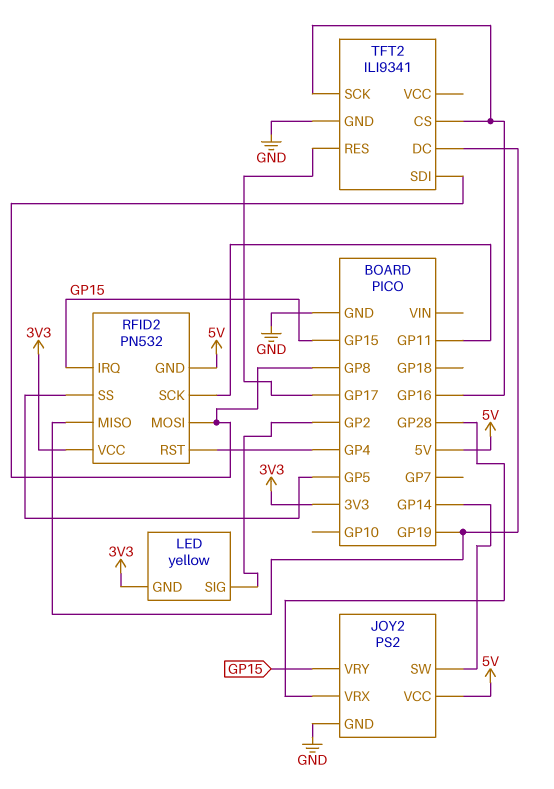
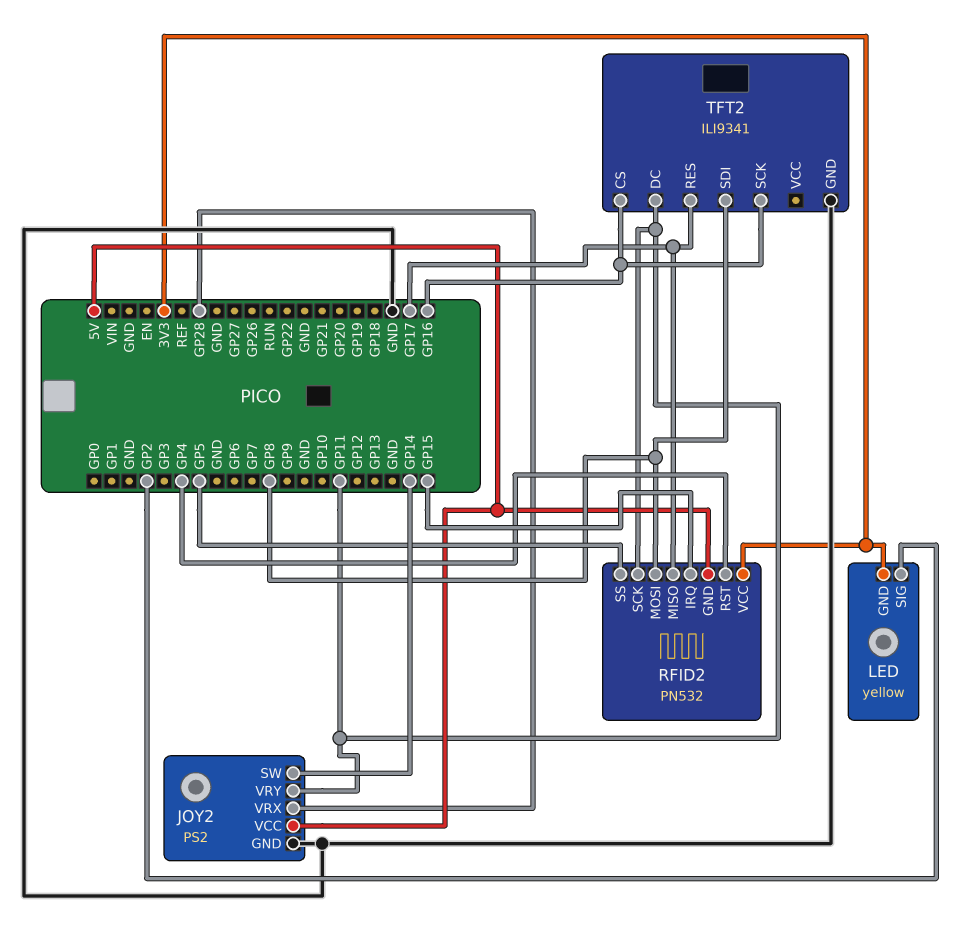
JOY2 pin VRY: GP15 -> GP11
RFID2 pin MISO: GP19 -> GP17
TFT2 pin DC: GP19 -> GP11

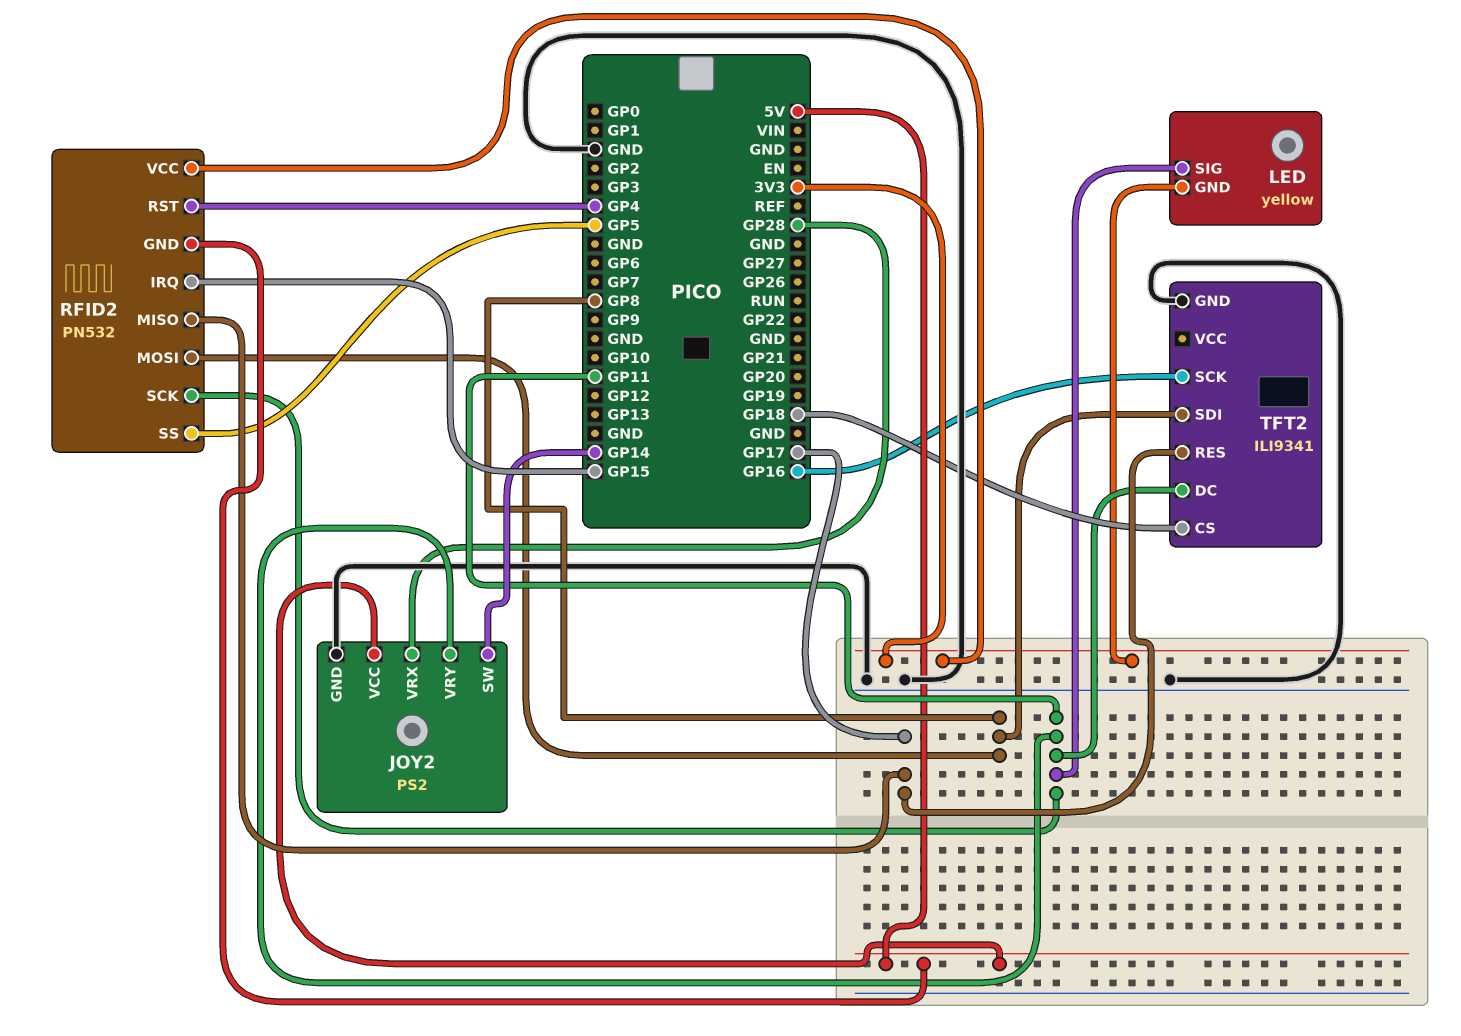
LED pin SIG: GP2 -> GP11
TFT2 pin CS: GP16 -> GP18

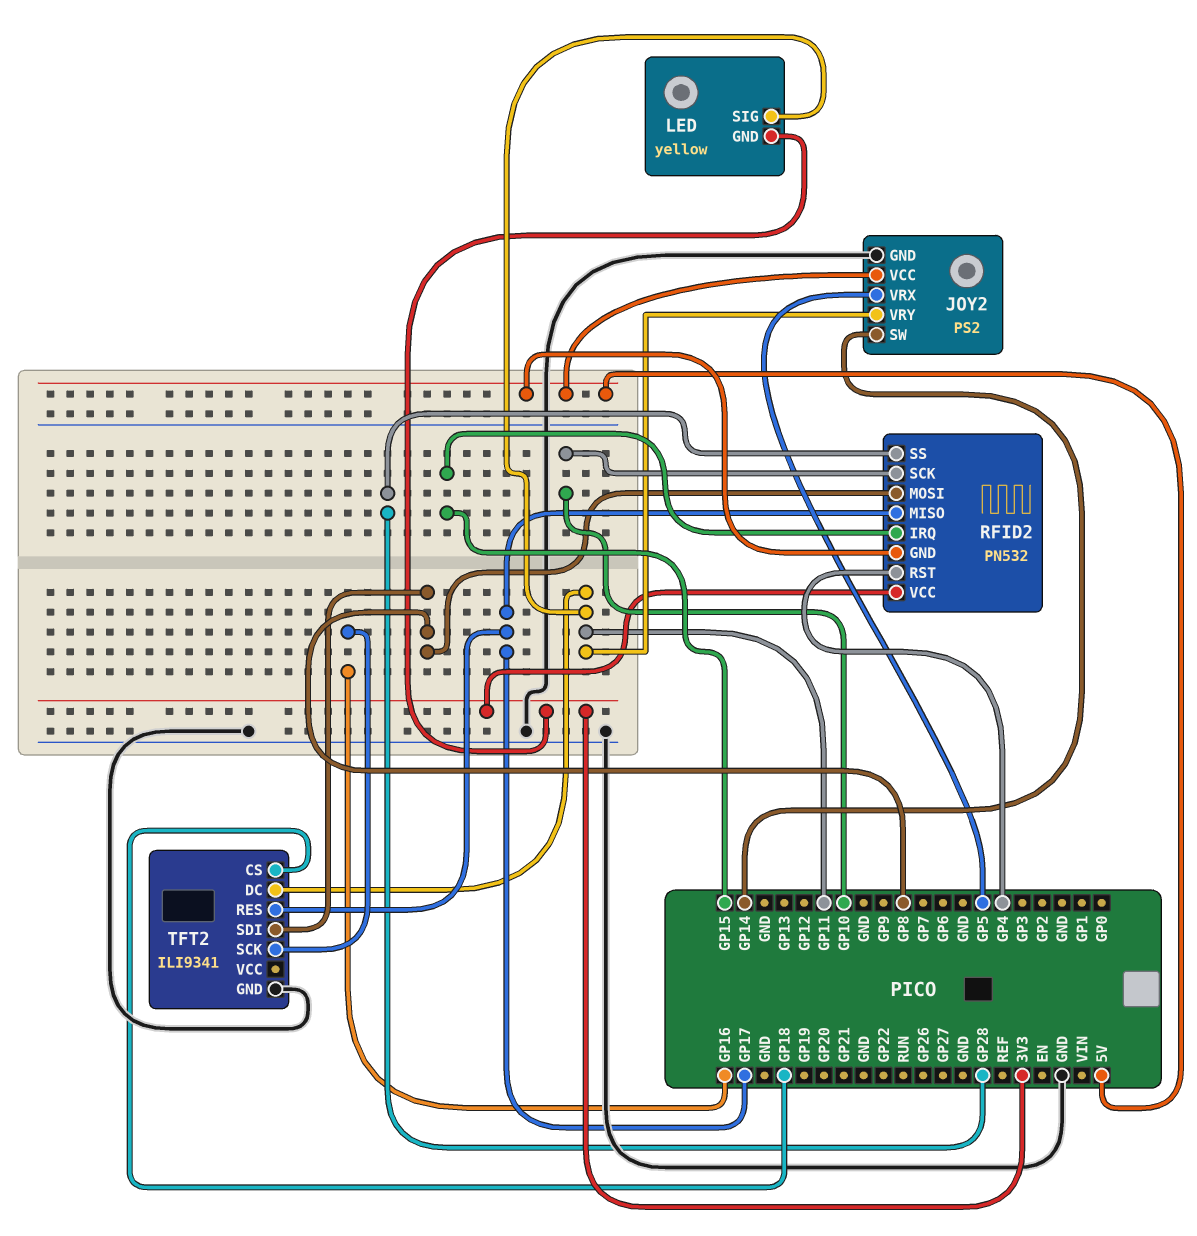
JOY2 pin VRX: GP28 -> GP5
RFID2 pin SCK: GP11 -> GP10
RFID2 pin SS: GP5 -> GP28

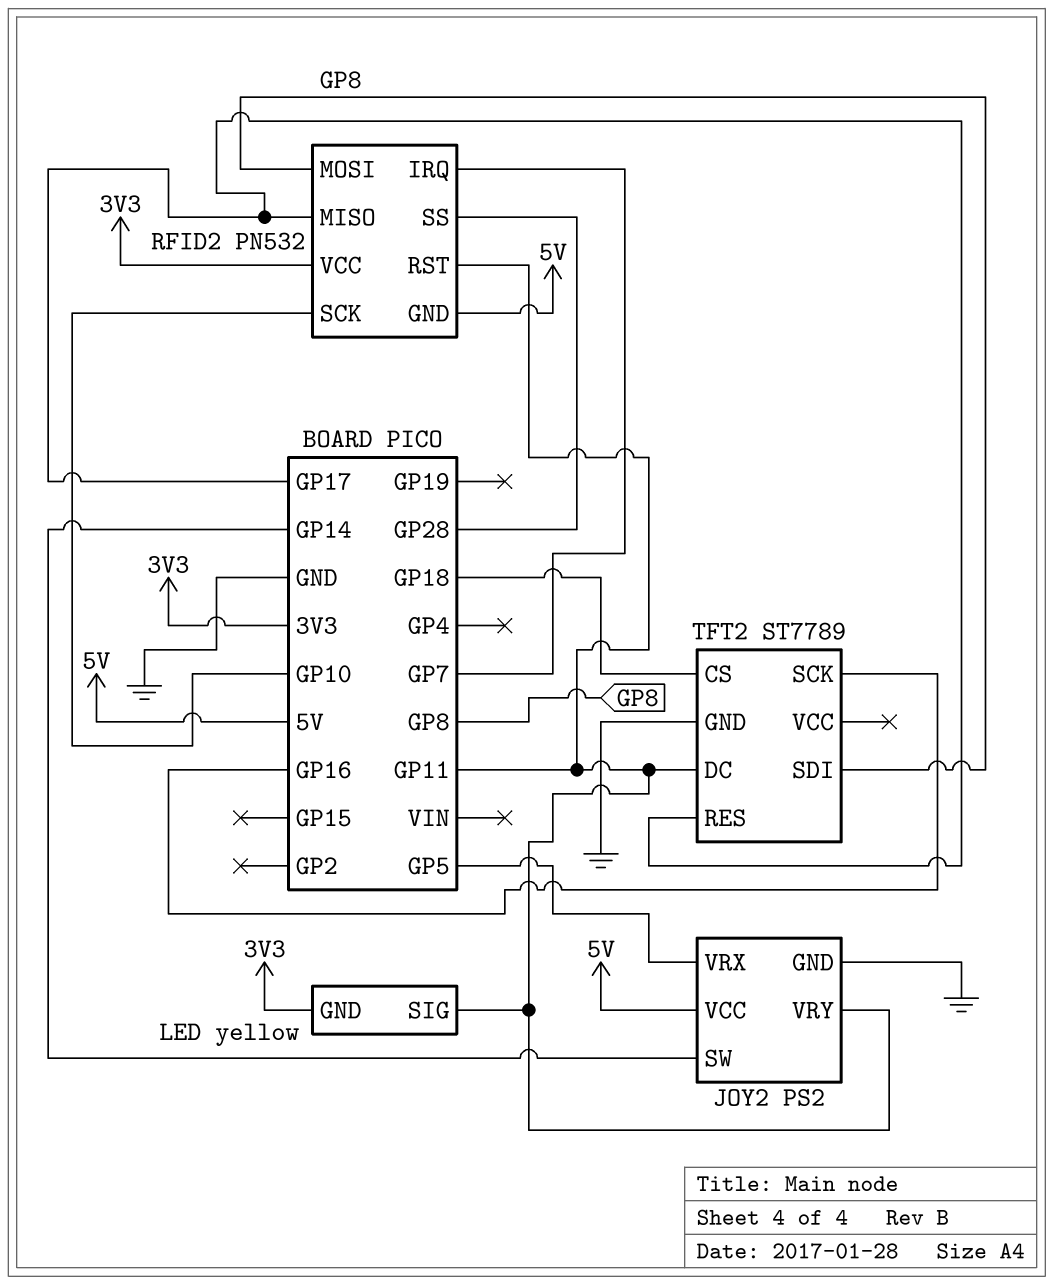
RFID2 pin IRQ: GP15 -> GP7
RFID2 pin RST: GP4 -> GP11
TFT2: ILI9341 -> ST7789

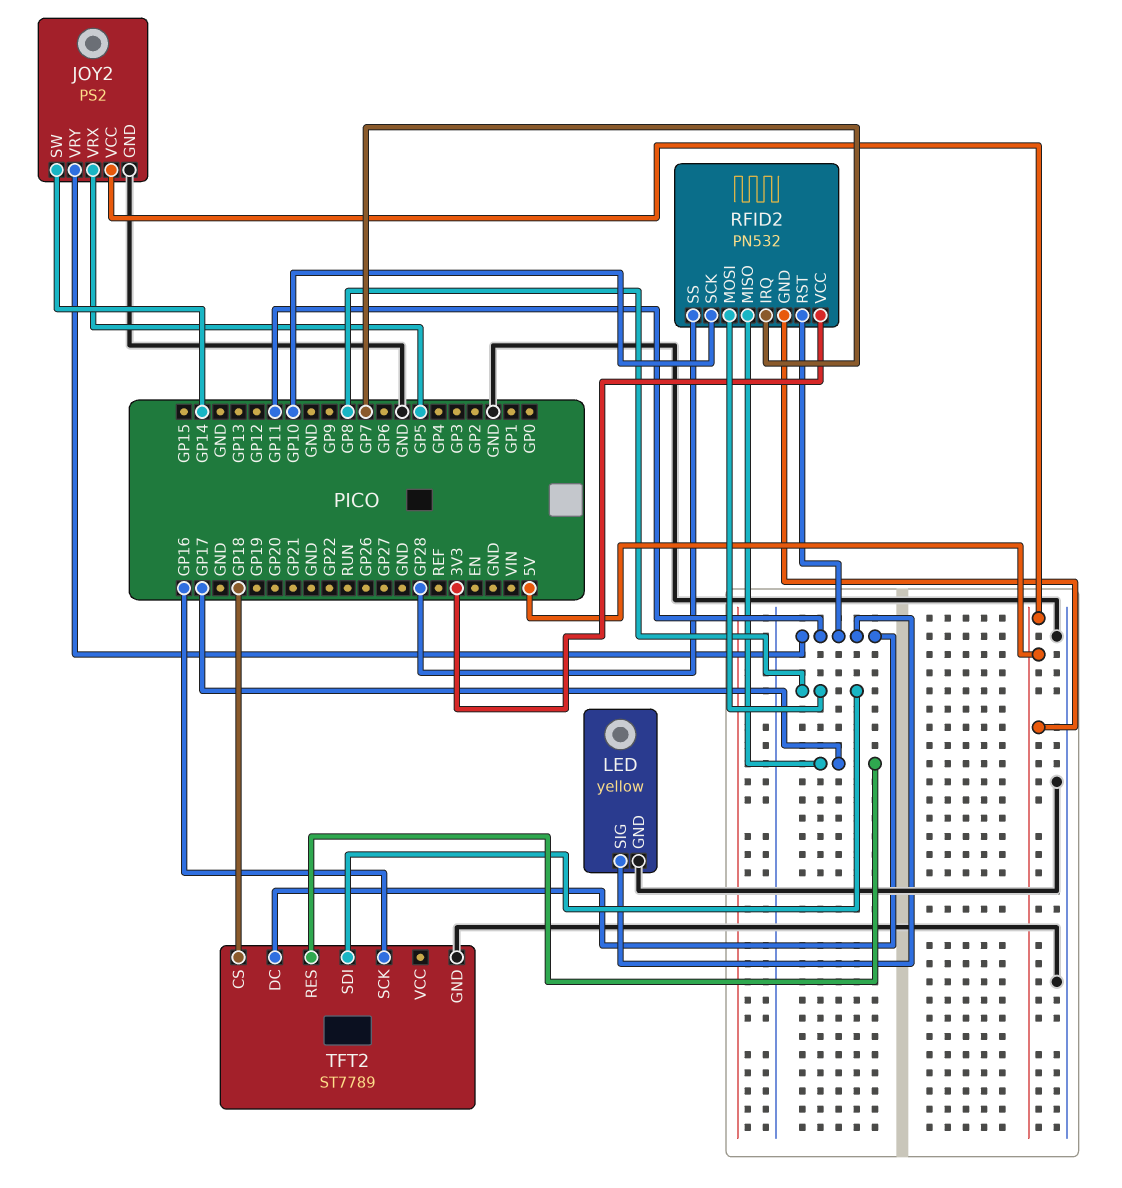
LED pin GND: 3V3 -> GND

